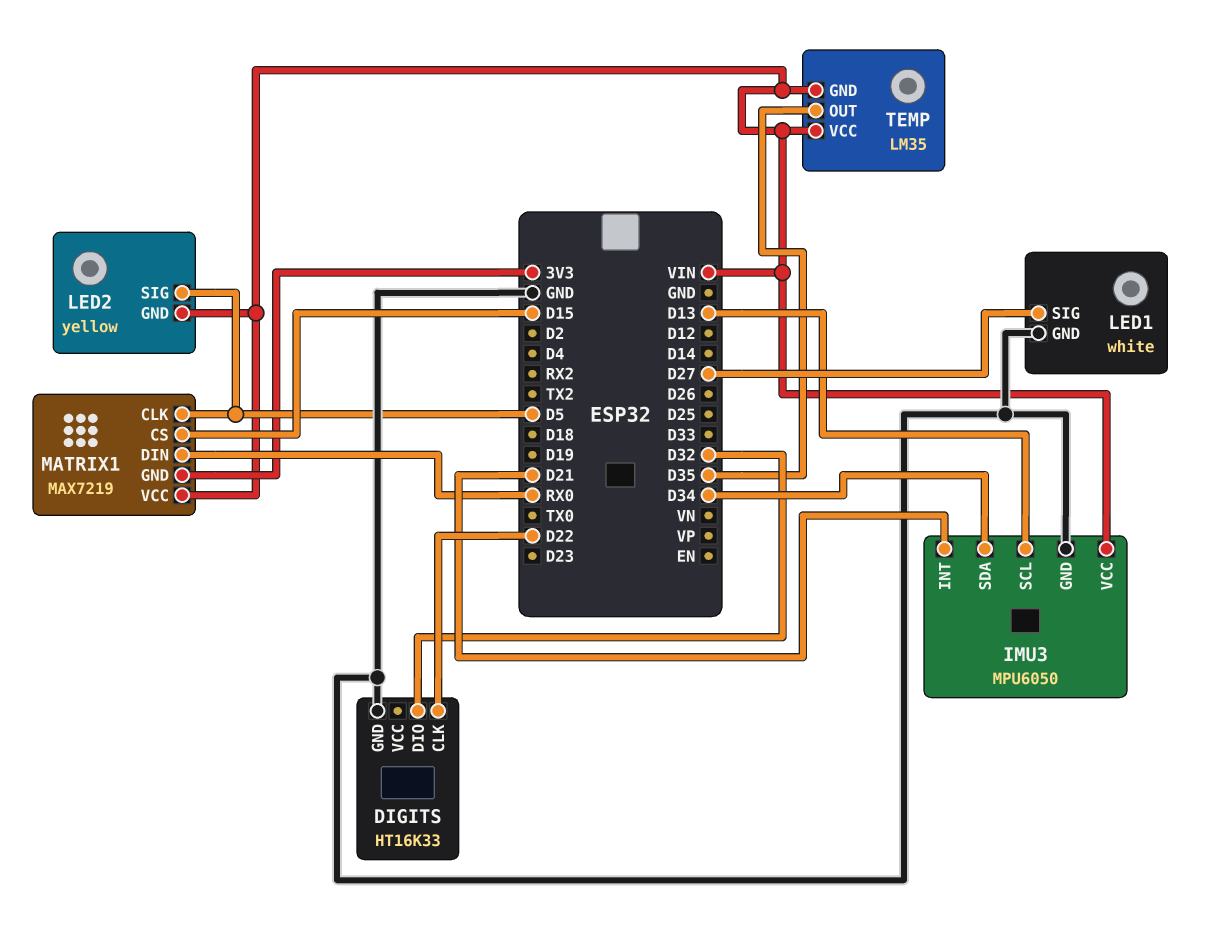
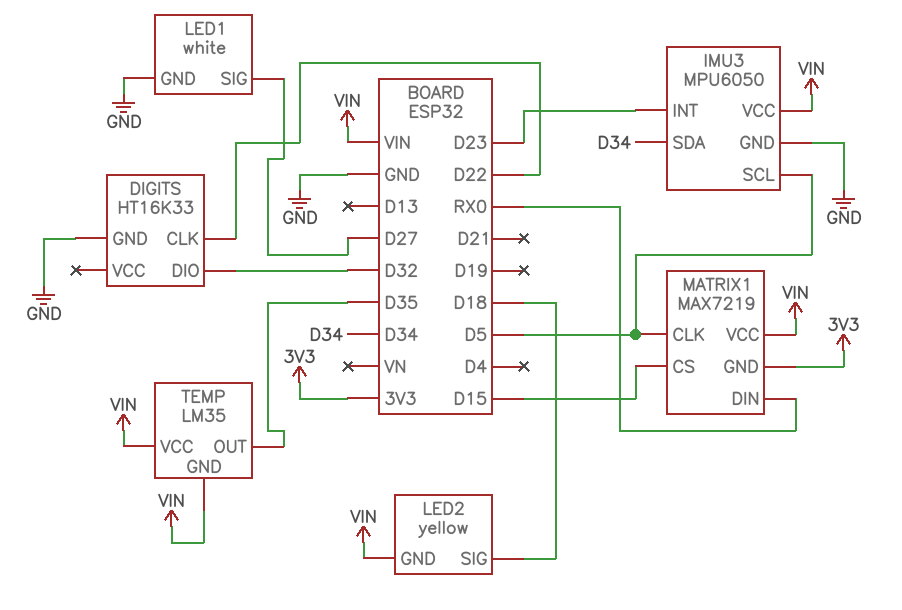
IMU3 pin INT: D21 -> D23
IMU3 pin SCL: D13 -> D5
LED2 pin SIG: D5 -> D18

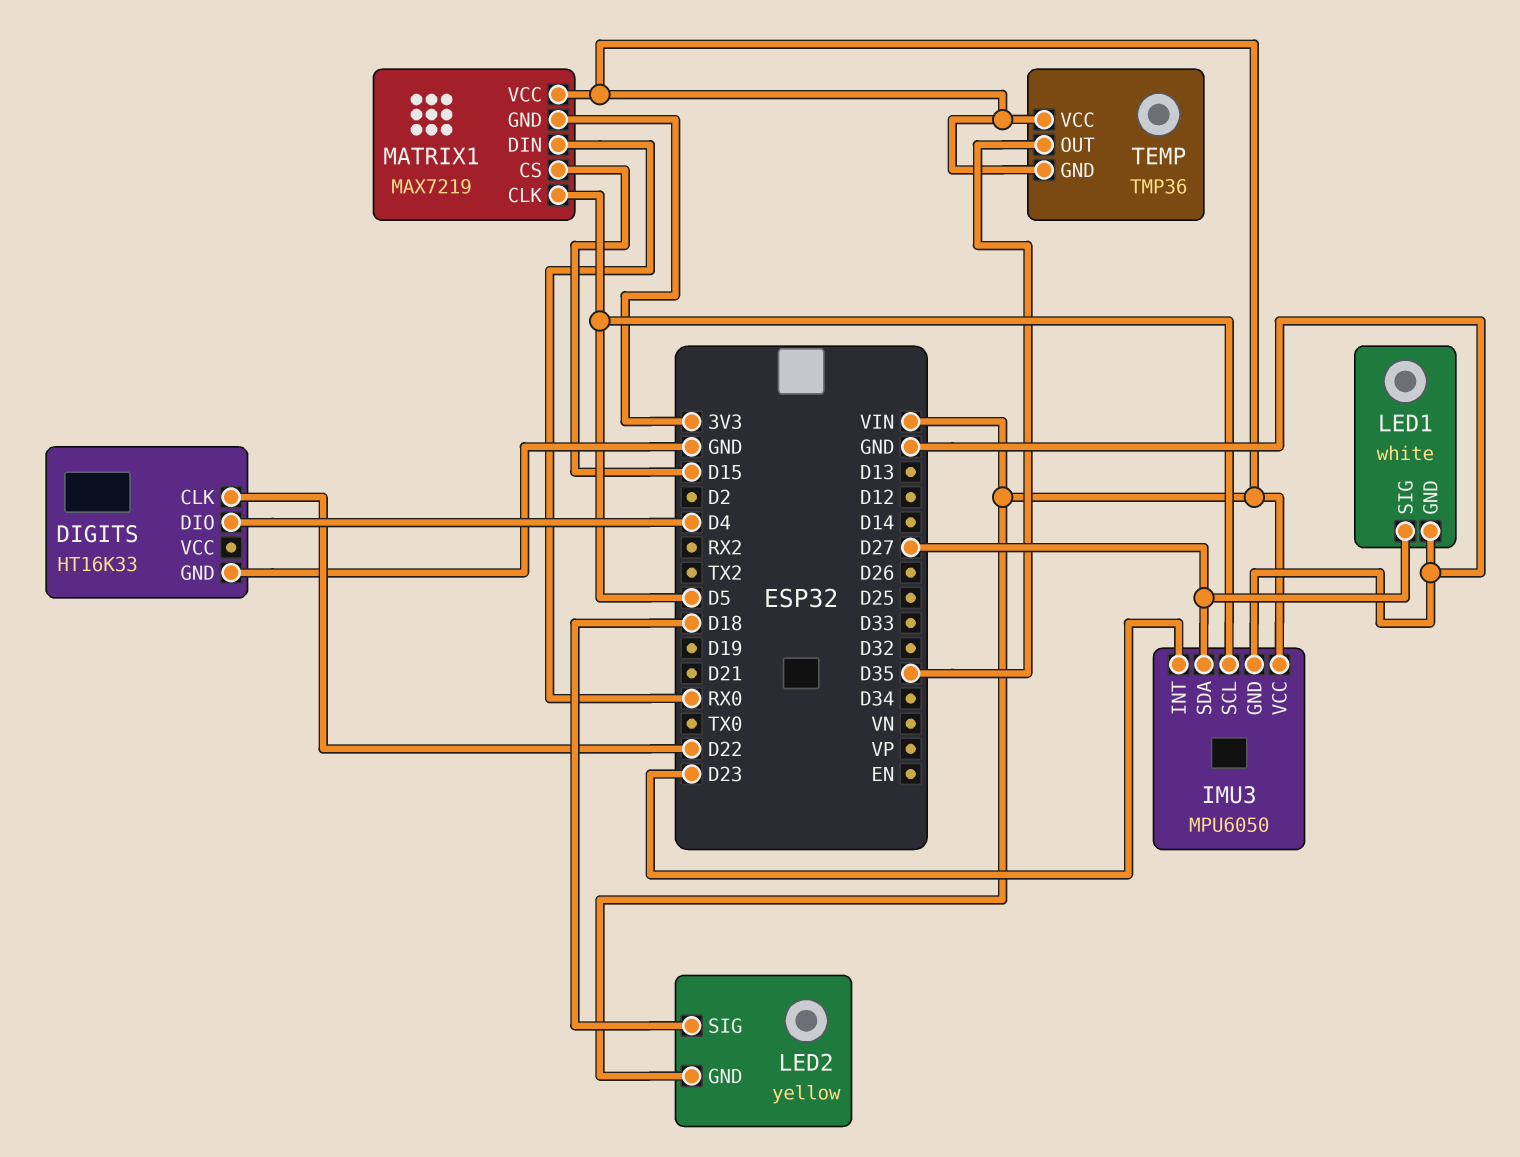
DIGITS pin DIO: D32 -> D4
IMU3 pin SDA: D34 -> D27
TEMP: LM35 -> TMP36

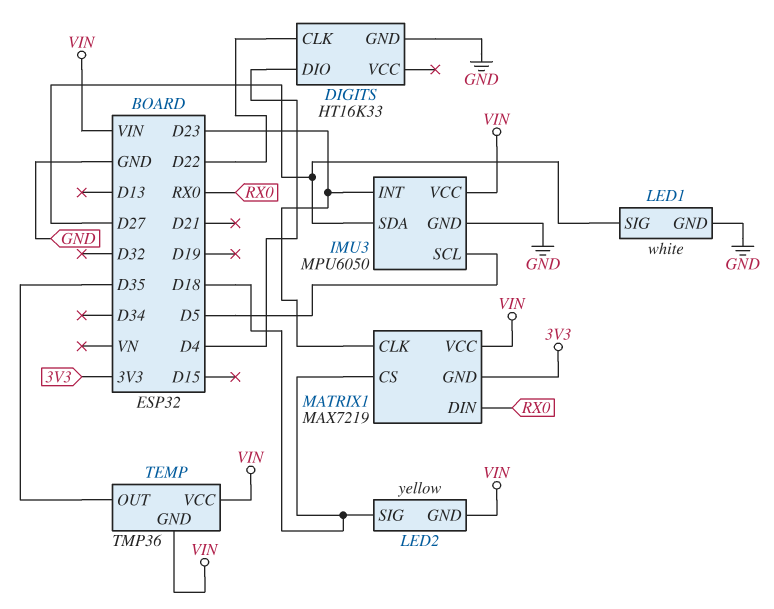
MATRIX1 pin CLK: D5 -> D23
MATRIX1 pin CS: D15 -> D18

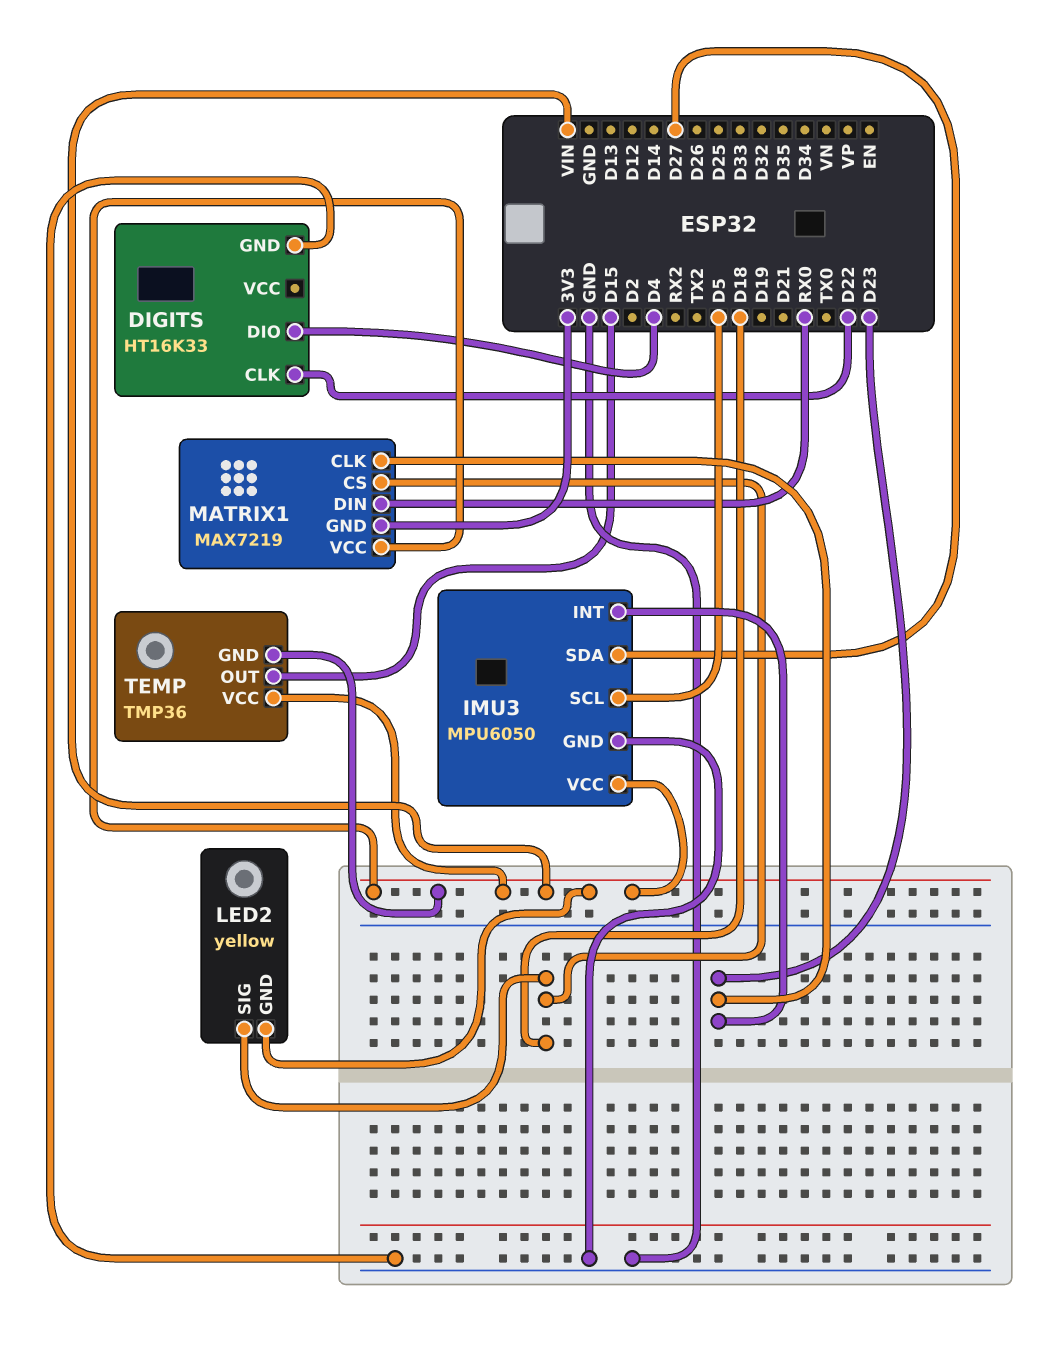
LED1: white -> none
LED1 pin GND: GND -> none
LED1 pin SIG: D27 -> none
TEMP pin OUT: D35 -> D15

